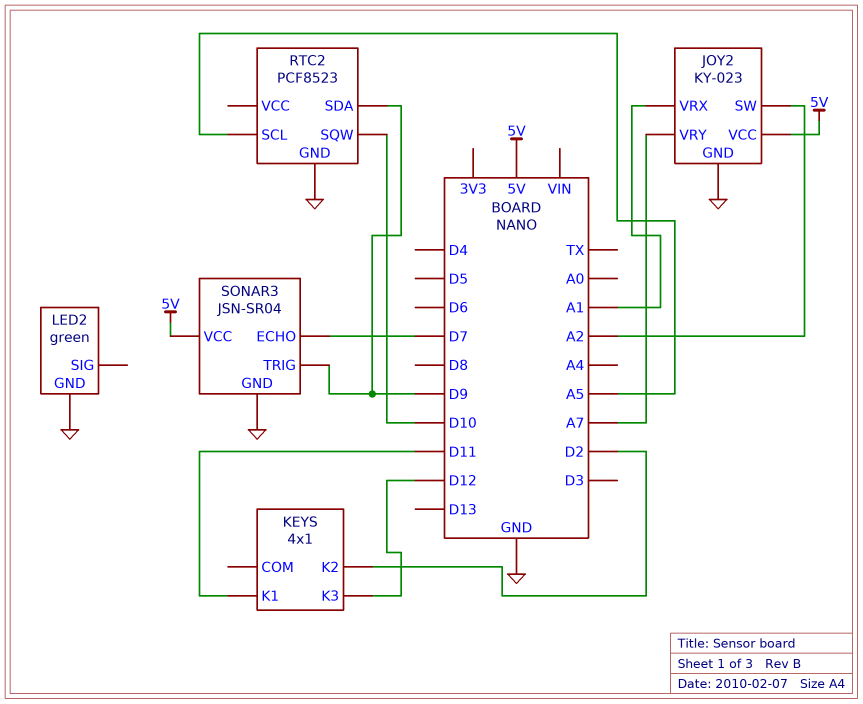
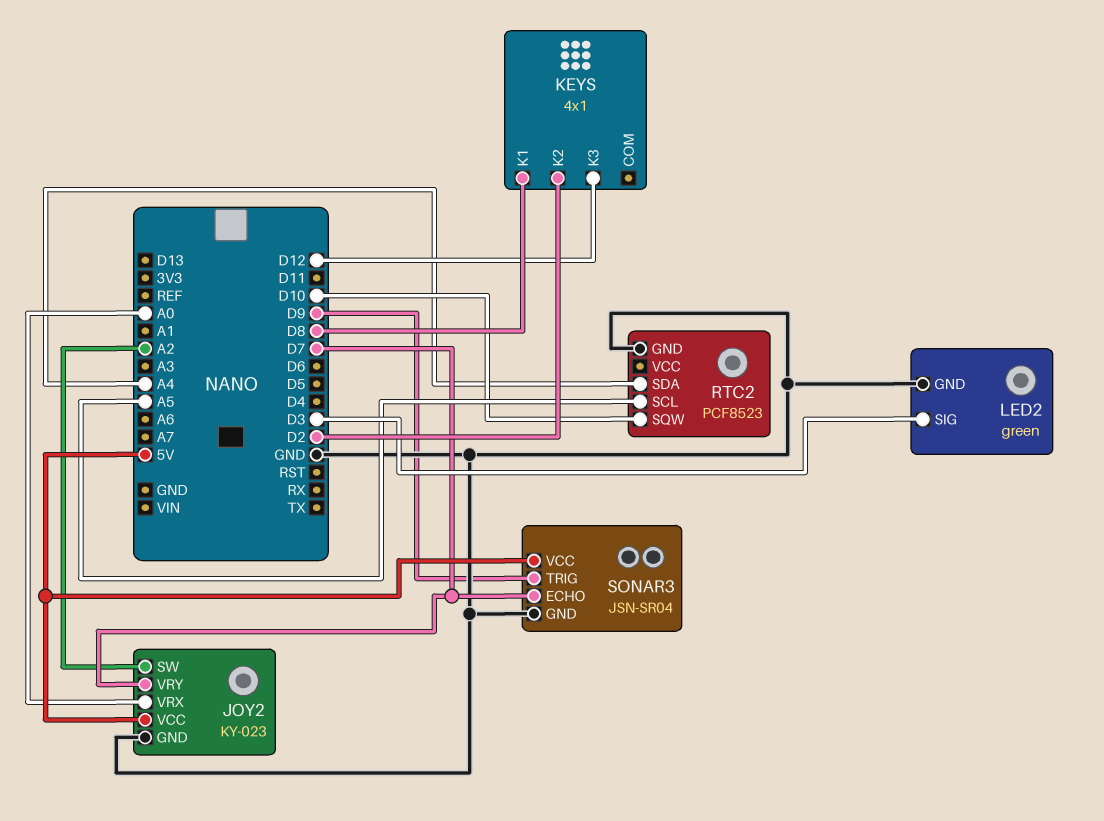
JOY2 pin VRX: A1 -> A0
JOY2 pin VRY: A7 -> D7
KEYS pin K1: D11 -> D8
LED2 pin SIG: none -> D3
RTC2 pin SDA: D9 -> A4

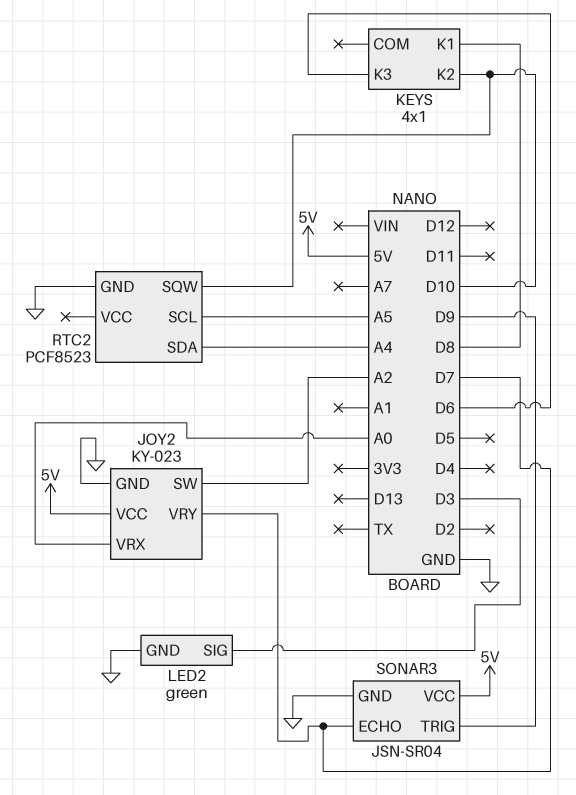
KEYS pin K2: D2 -> D10
KEYS pin K3: D12 -> D6

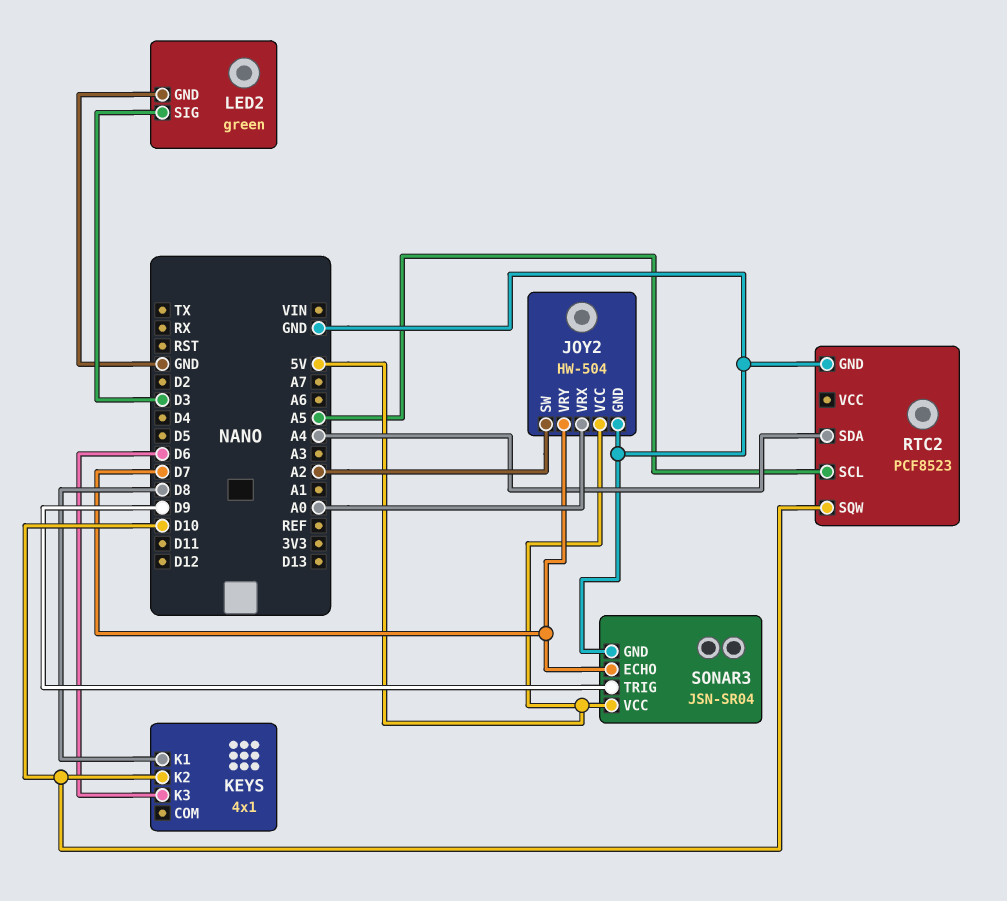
JOY2: KY-023 -> HW-504

